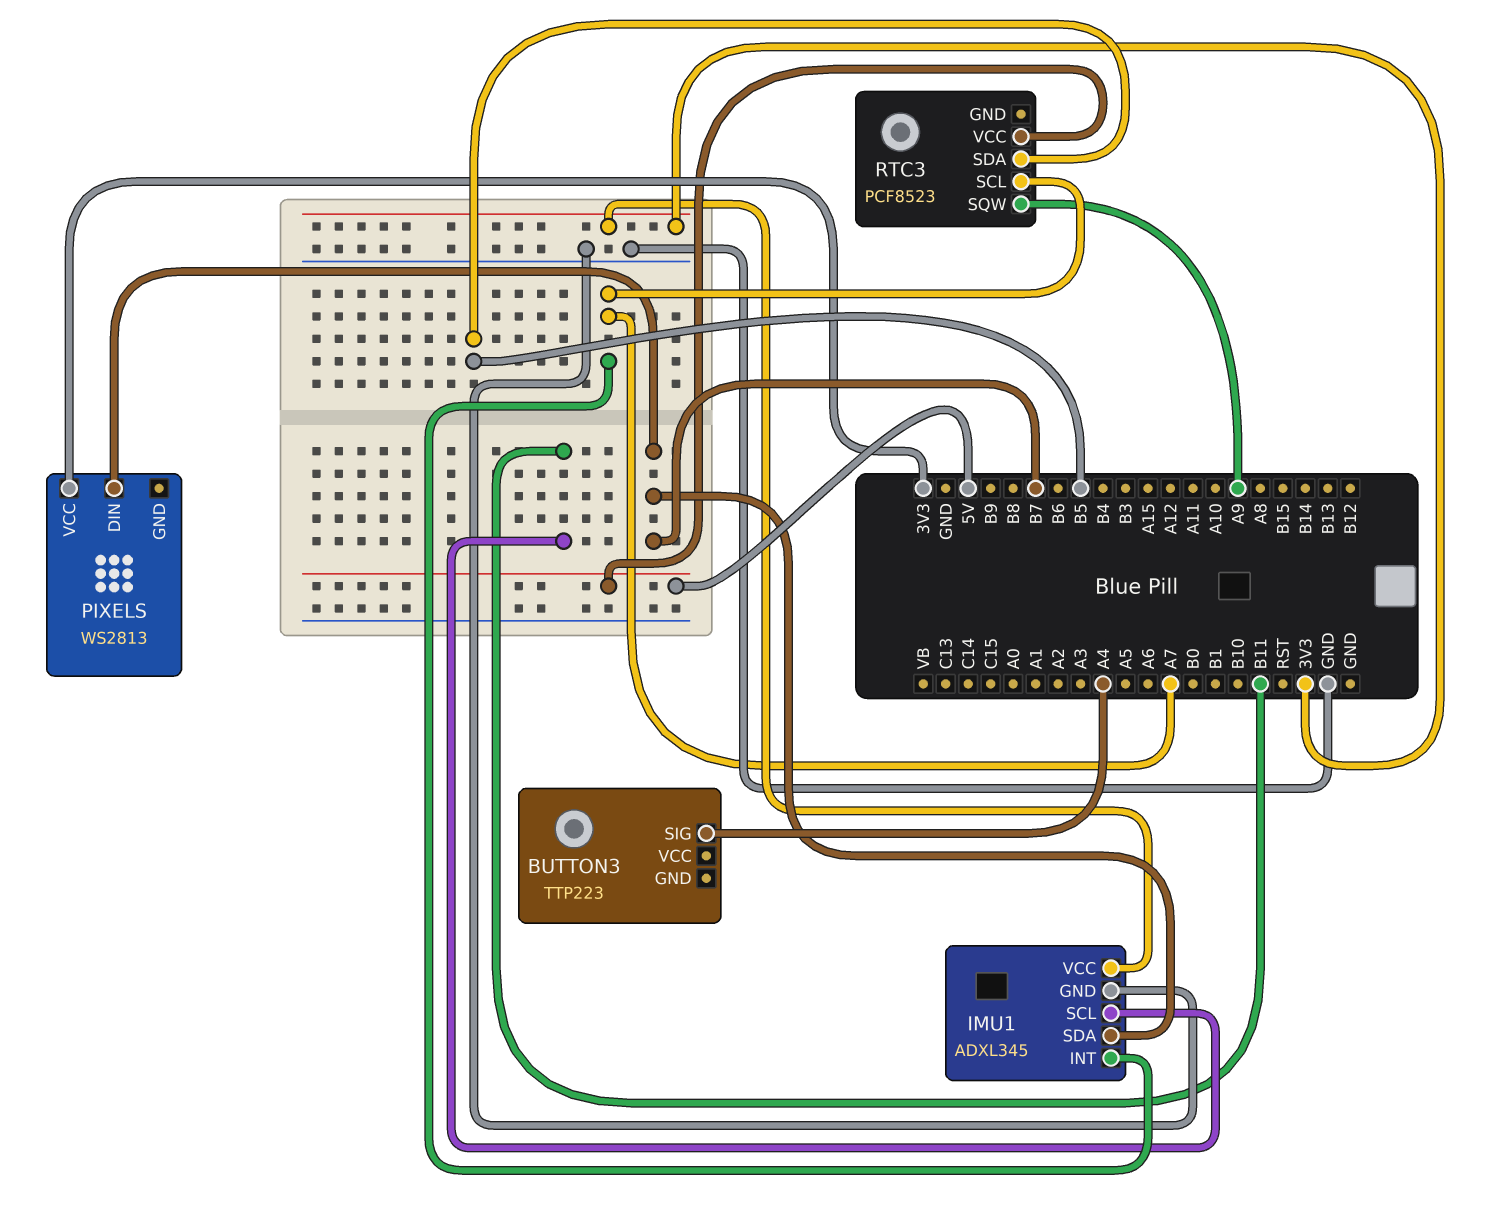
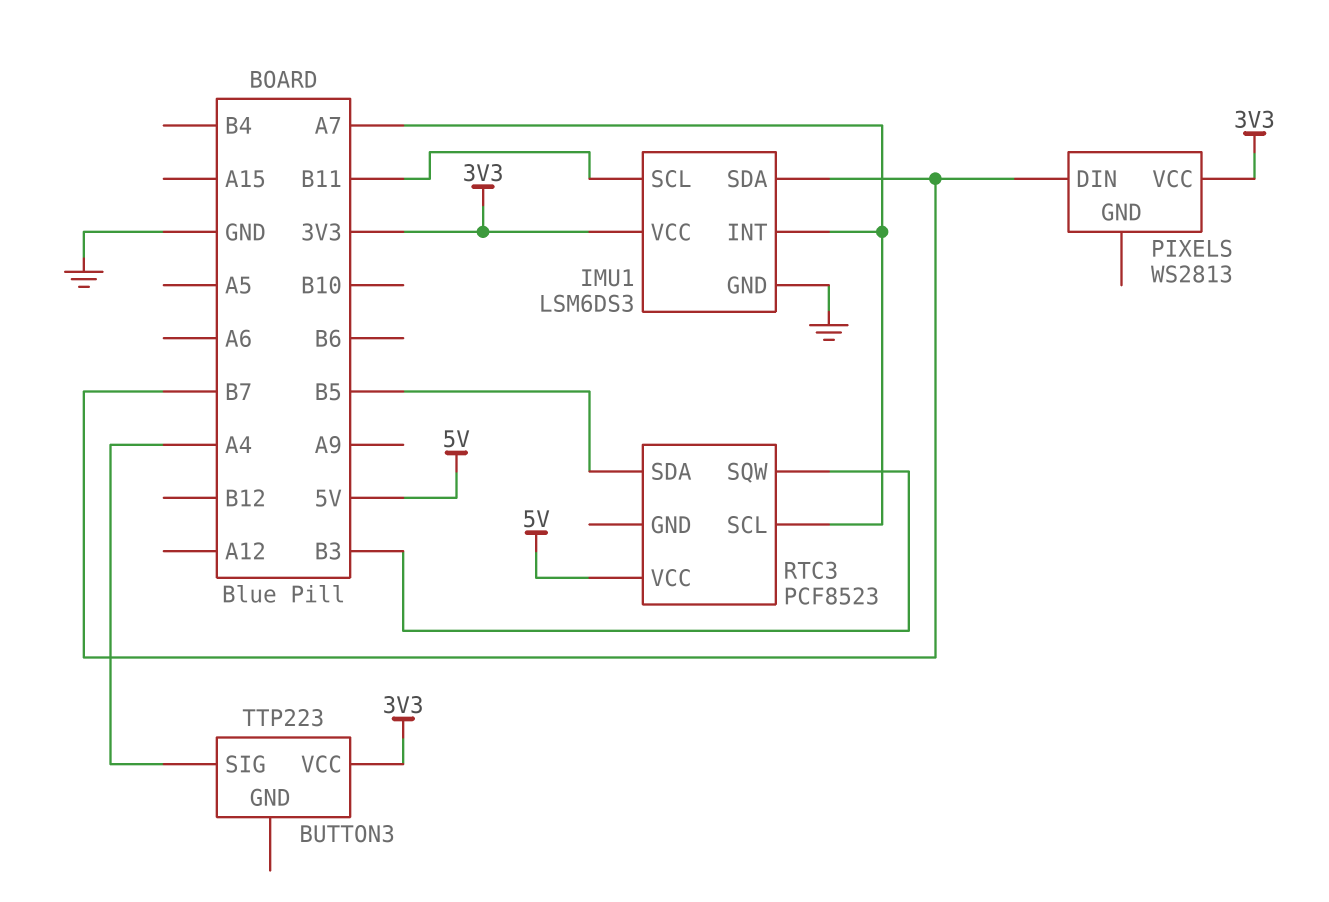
BUTTON3 pin VCC: none -> 3V3
IMU1: ADXL345 -> LSM6DS3
RTC3 pin SQW: A9 -> B3

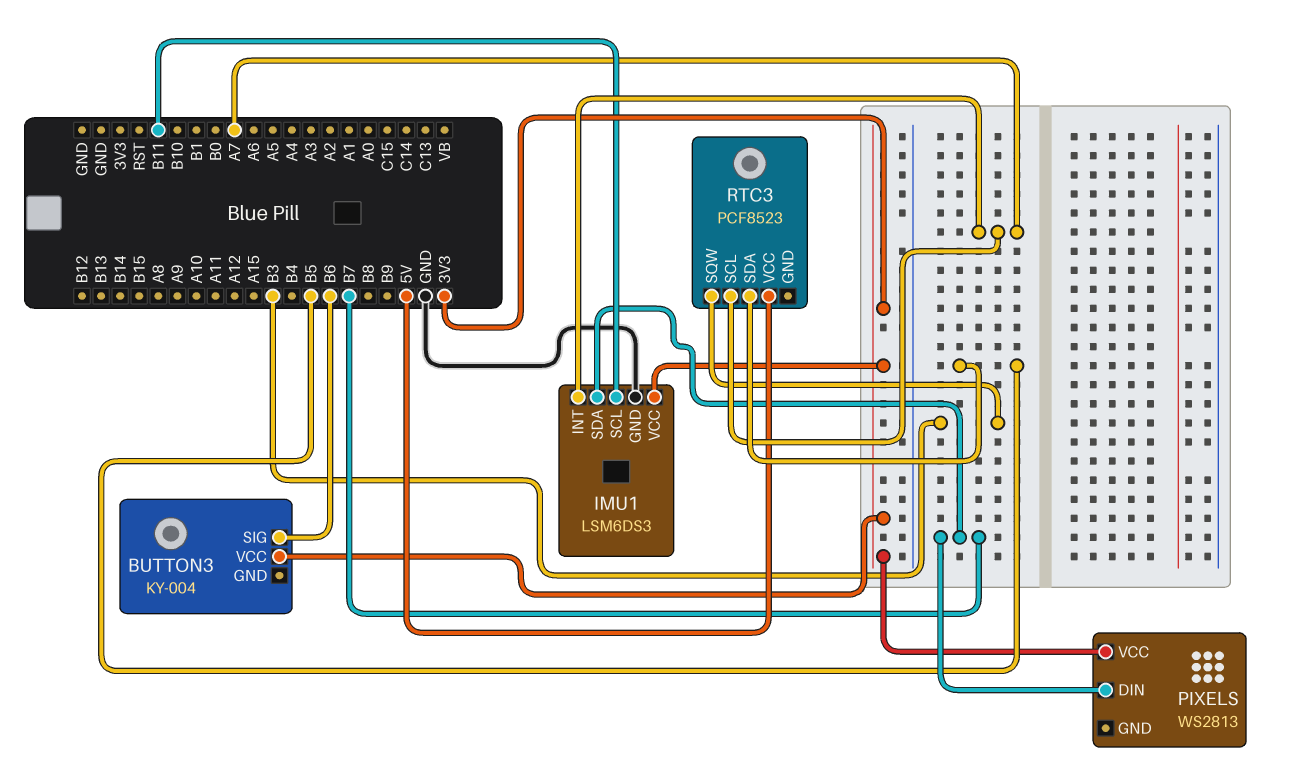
BUTTON3: TTP223 -> KY-004
BUTTON3 pin SIG: A4 -> B6

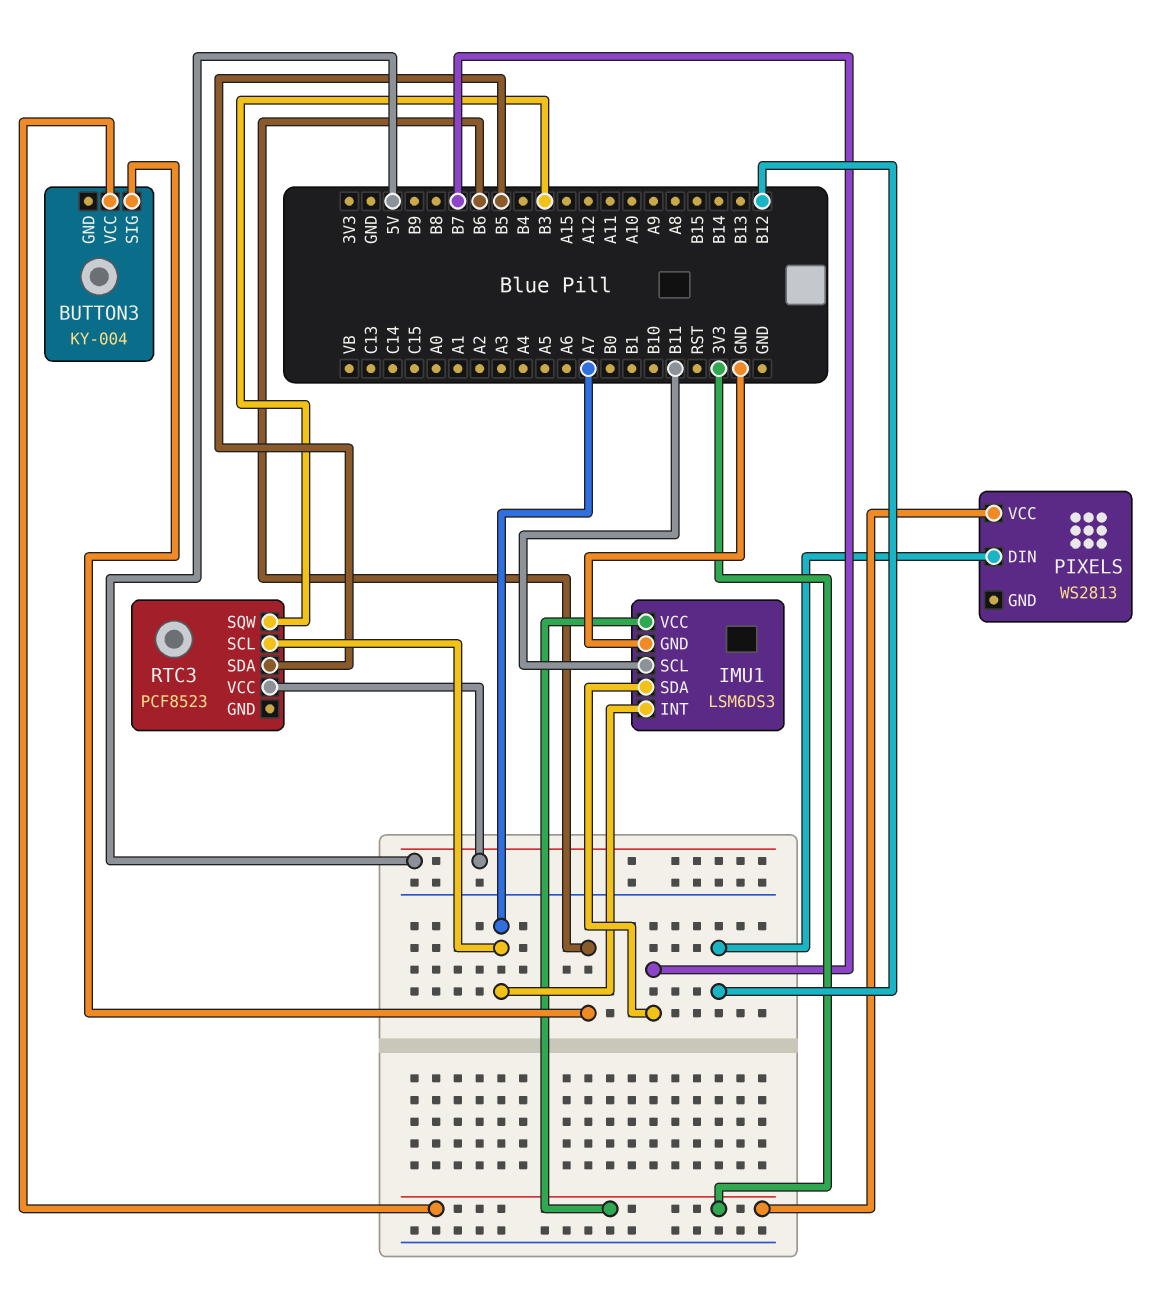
PIXELS pin DIN: B7 -> B12

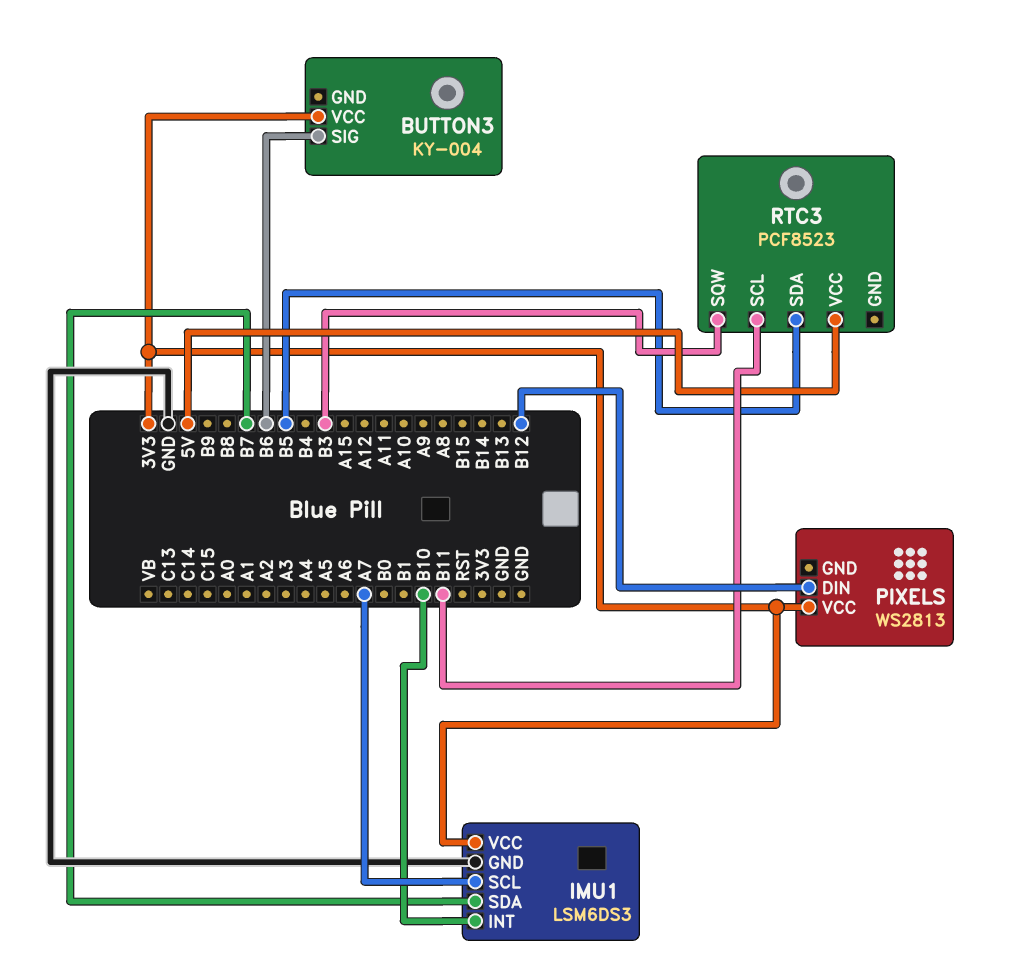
IMU1 pin INT: A7 -> B10
IMU1 pin SCL: B11 -> A7
RTC3 pin SCL: A7 -> B11

